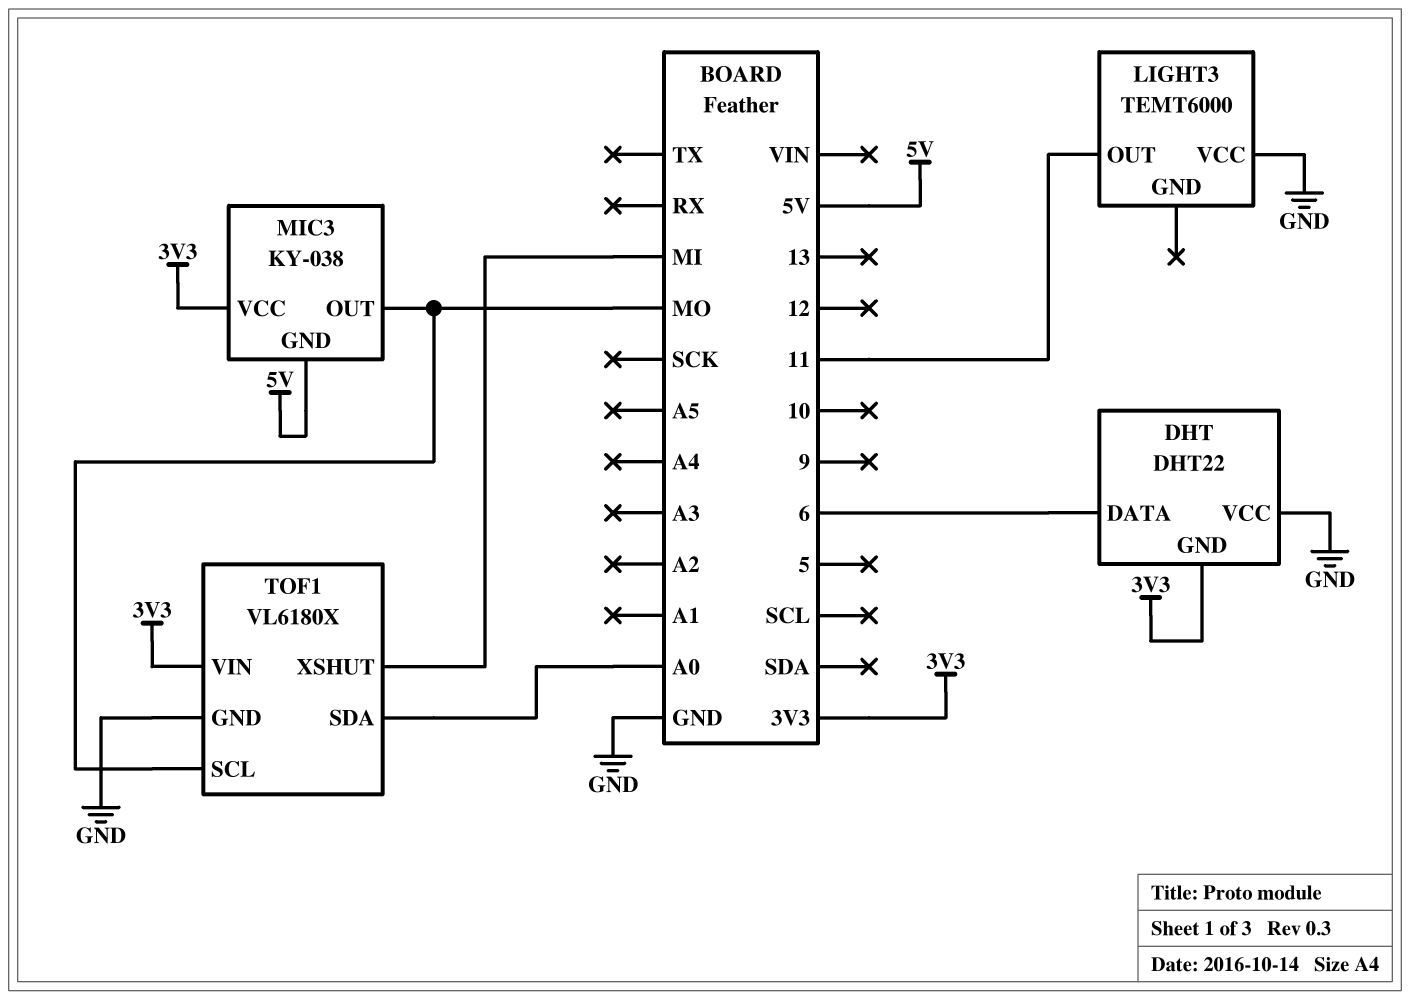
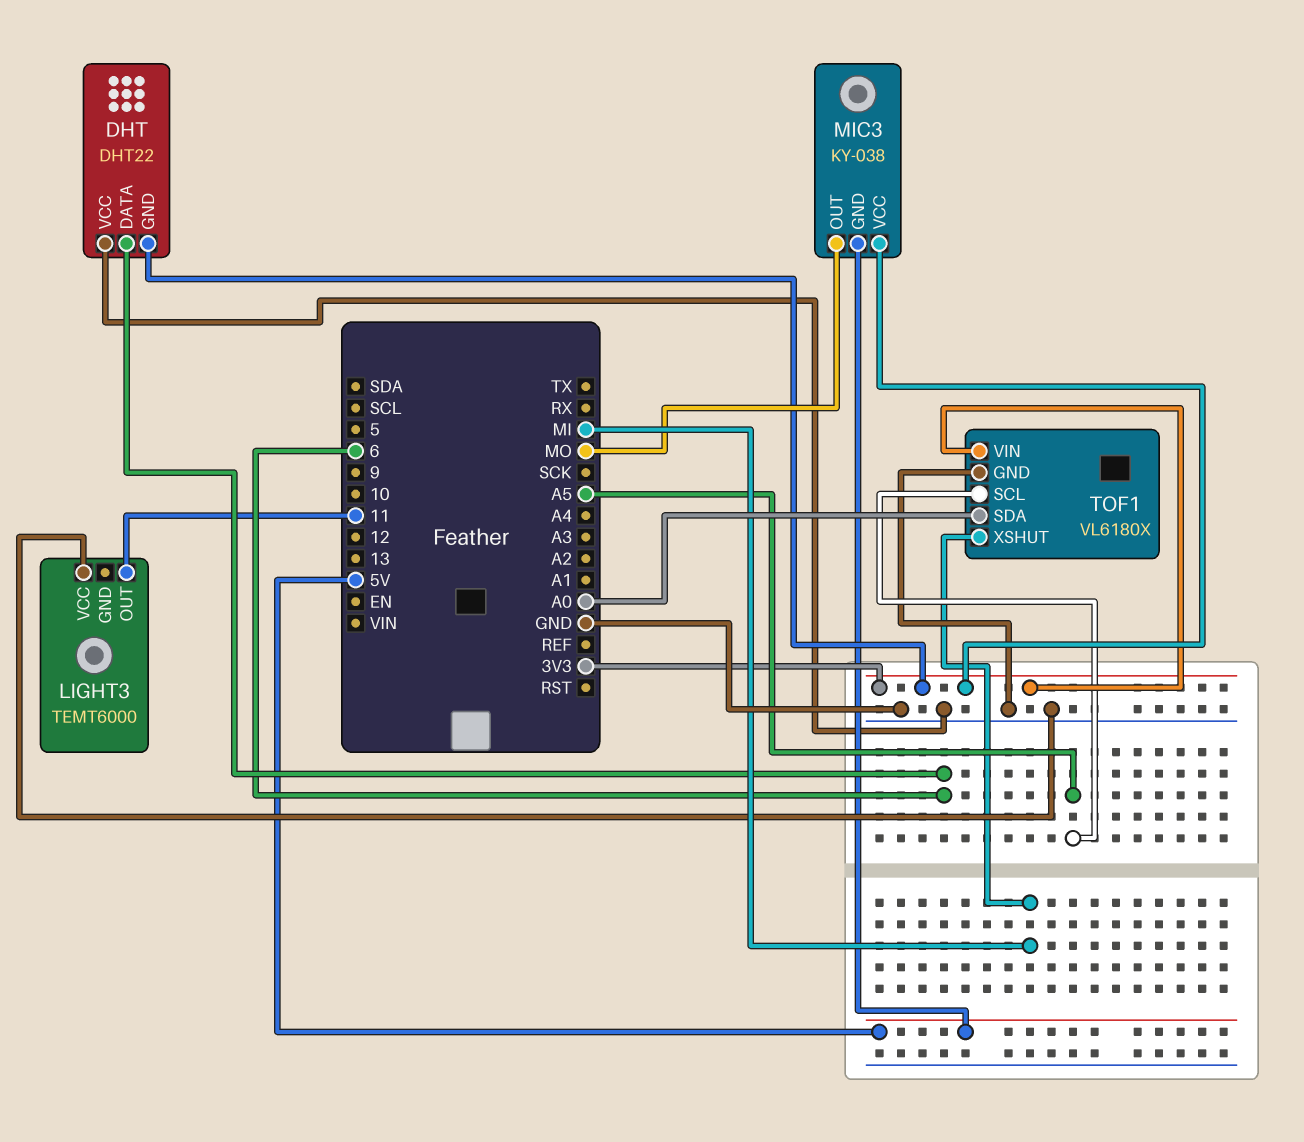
TOF1 pin SCL: MO -> A5

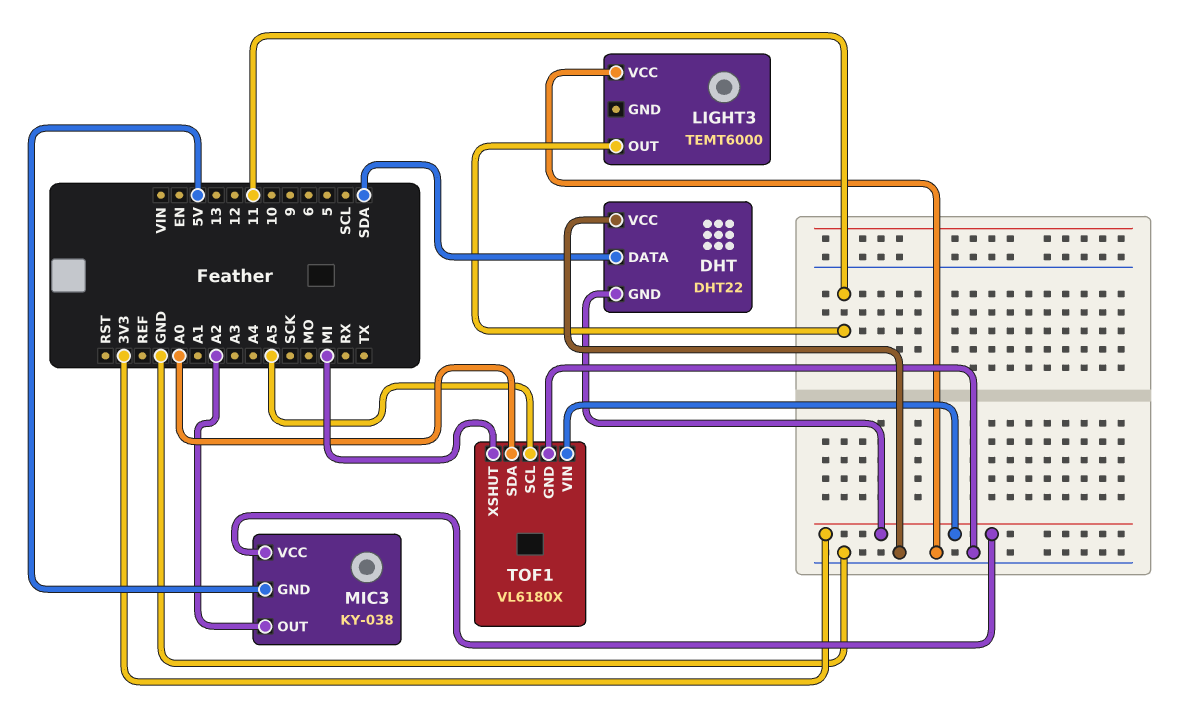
DHT pin DATA: 6 -> SDA
MIC3 pin OUT: MO -> A2

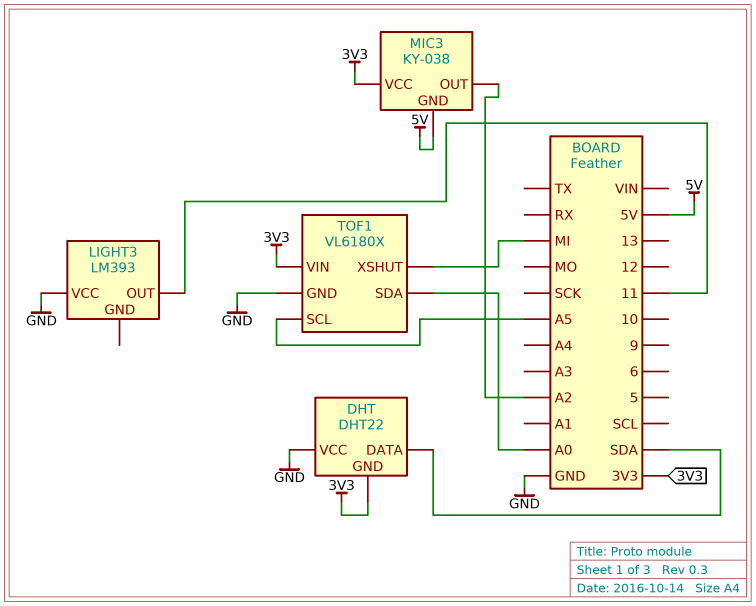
LIGHT3: TEMT6000 -> LM393

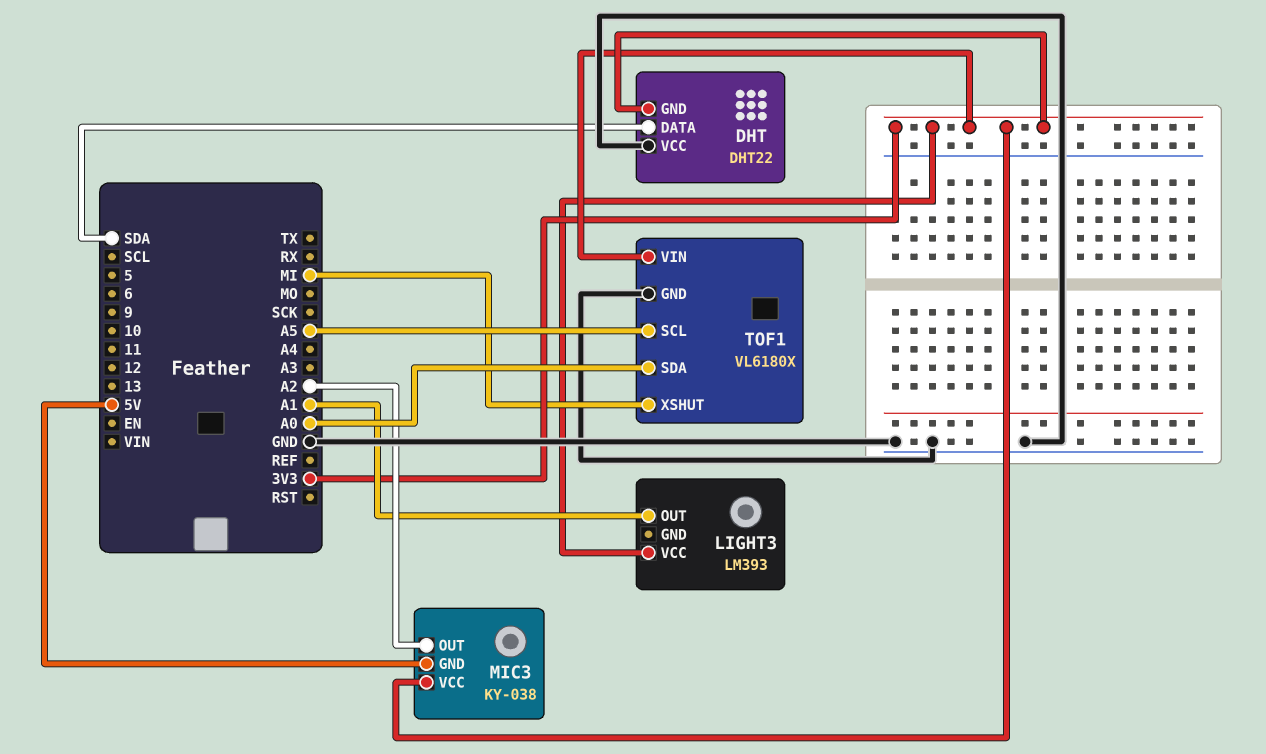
LIGHT3 pin OUT: 11 -> A1
LIGHT3 pin VCC: GND -> 3V3

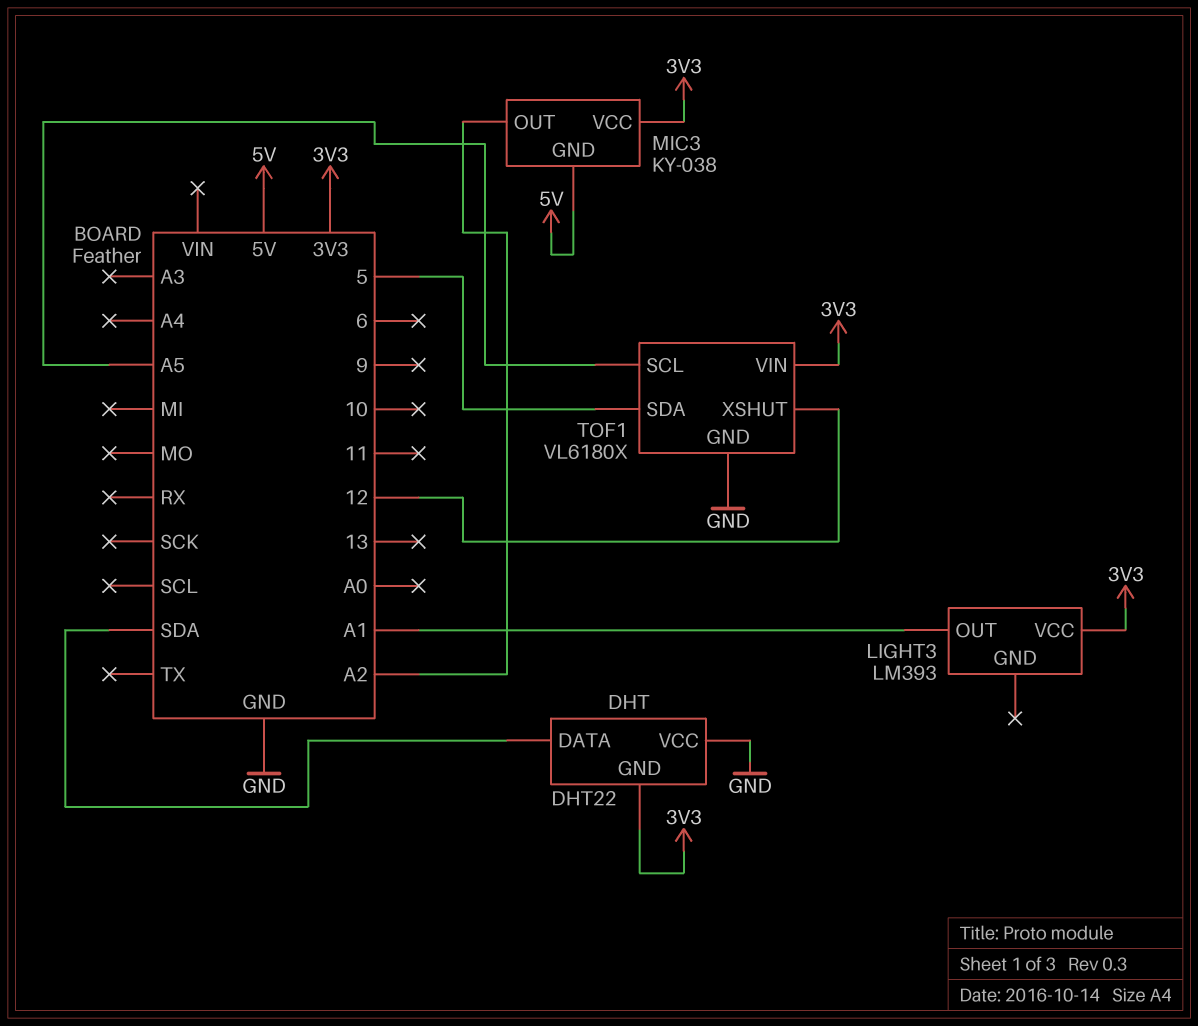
TOF1 pin SDA: A0 -> 5
TOF1 pin XSHUT: MI -> 12

